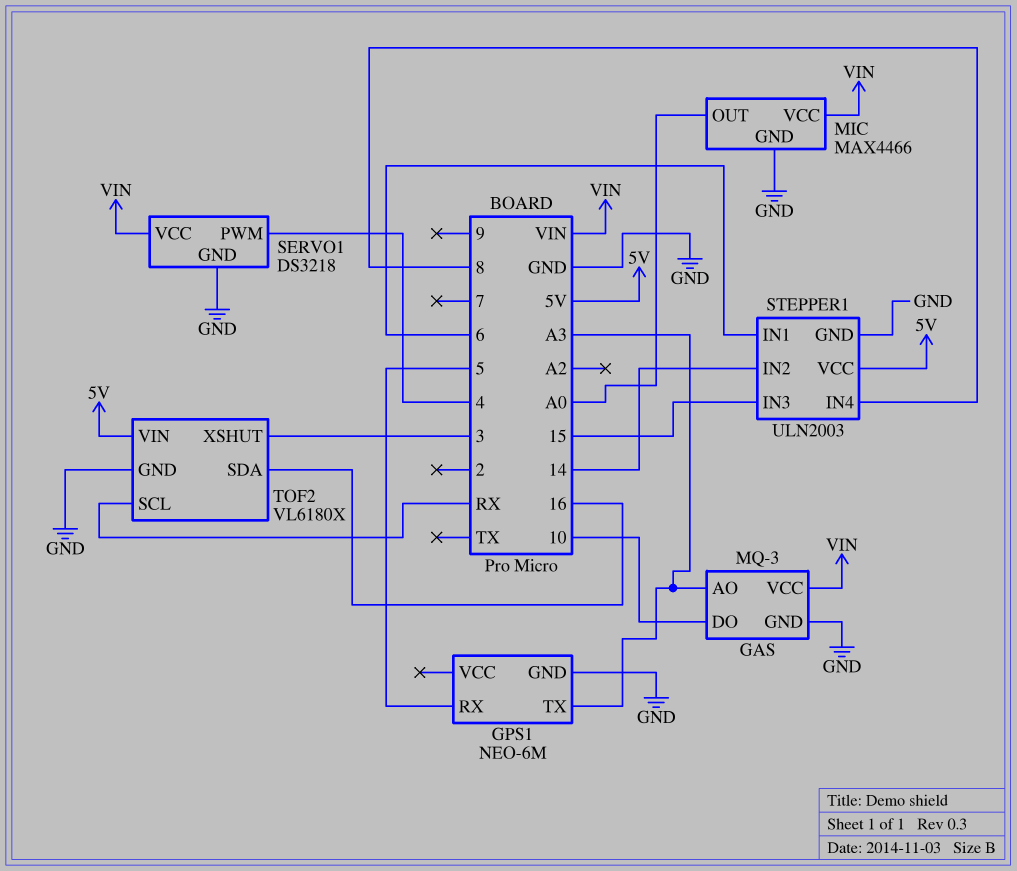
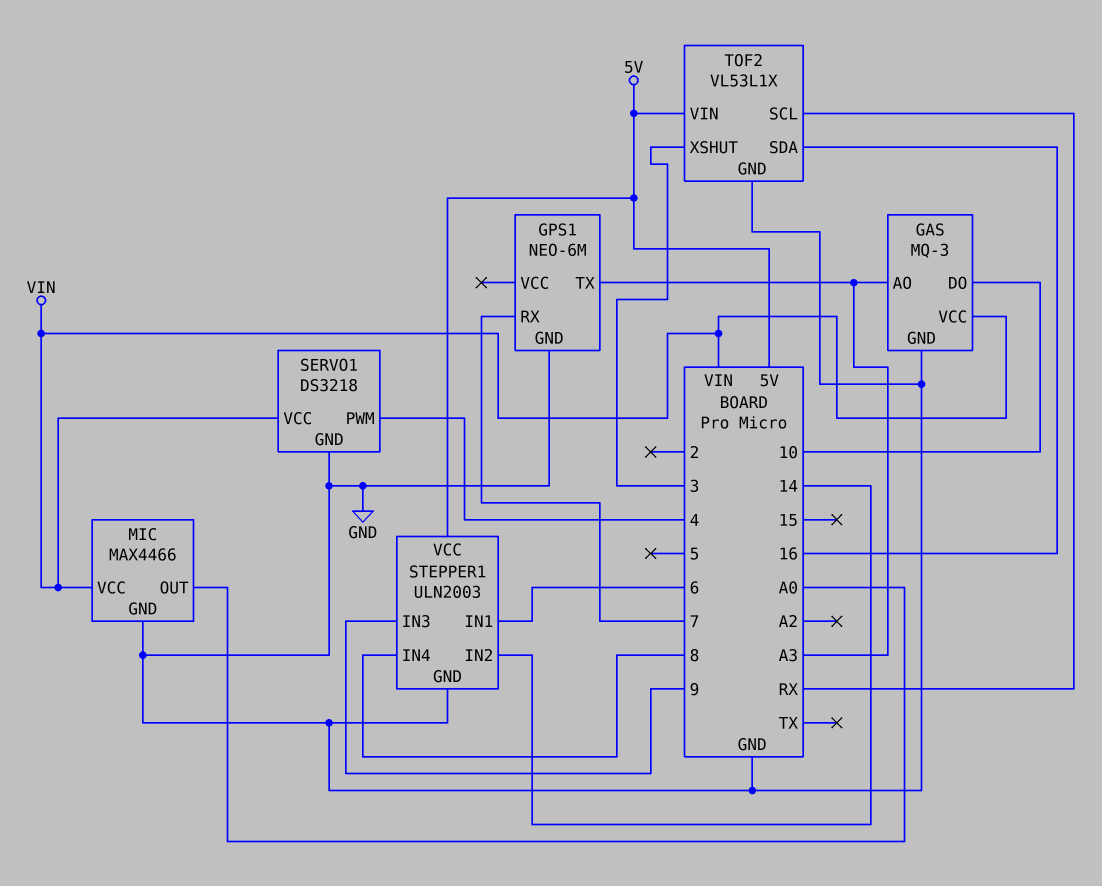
GPS1 pin RX: 5 -> 7
STEPPER1 pin IN3: 15 -> 9
TOF2: VL6180X -> VL53L1X

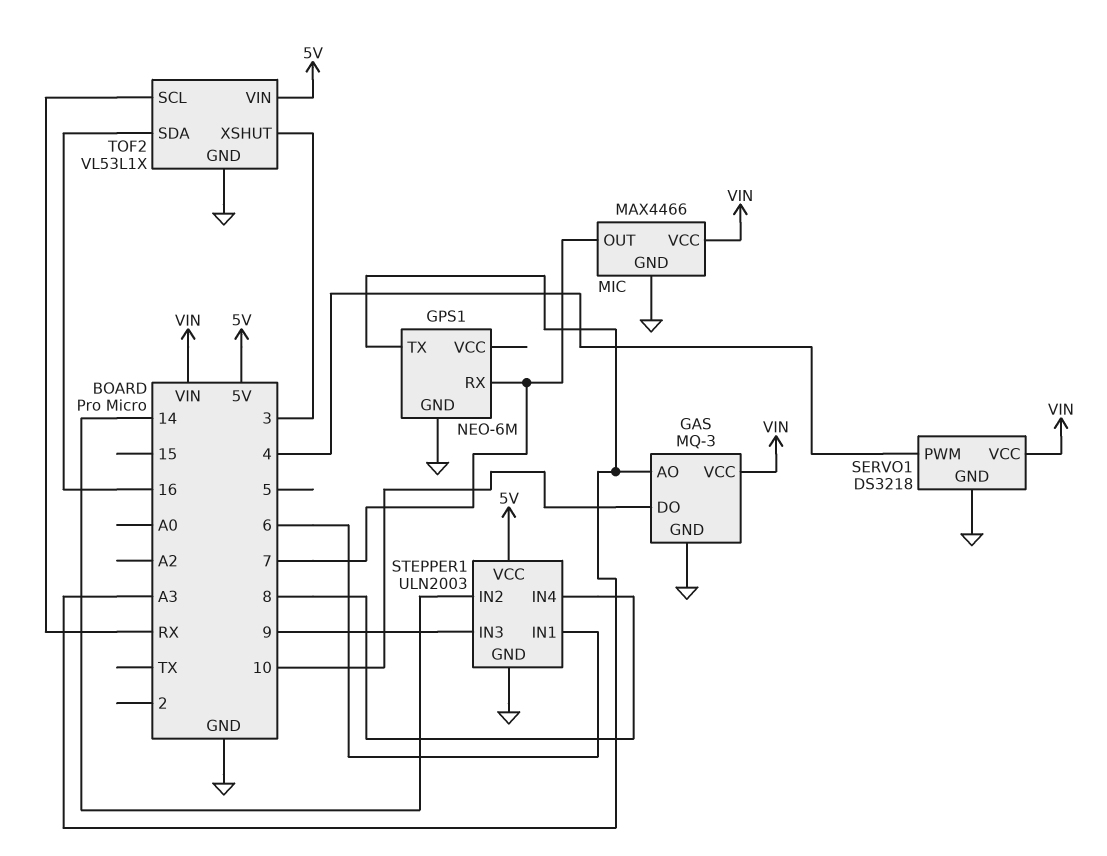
MIC pin OUT: A0 -> 7

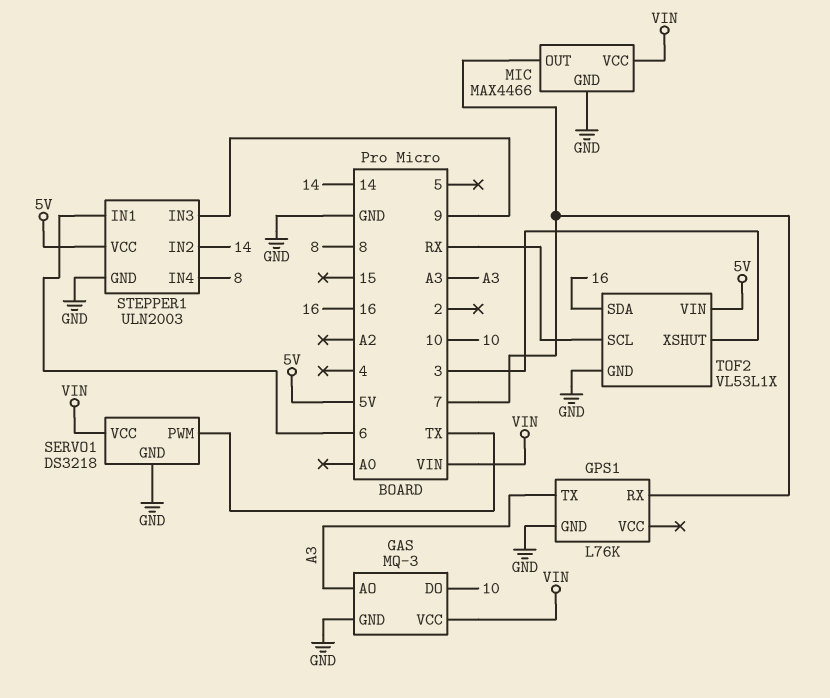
GPS1: NEO-6M -> L76K
SERVO1 pin PWM: 4 -> TX

